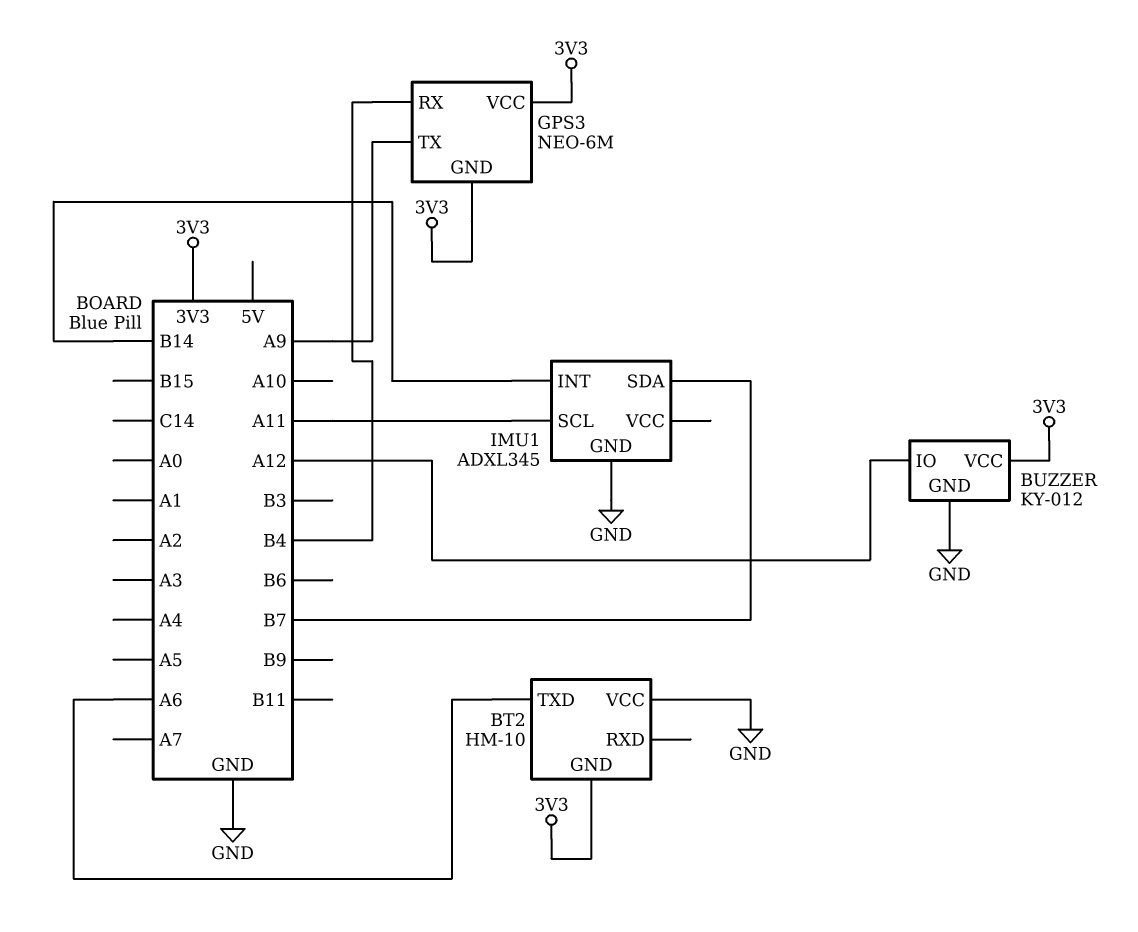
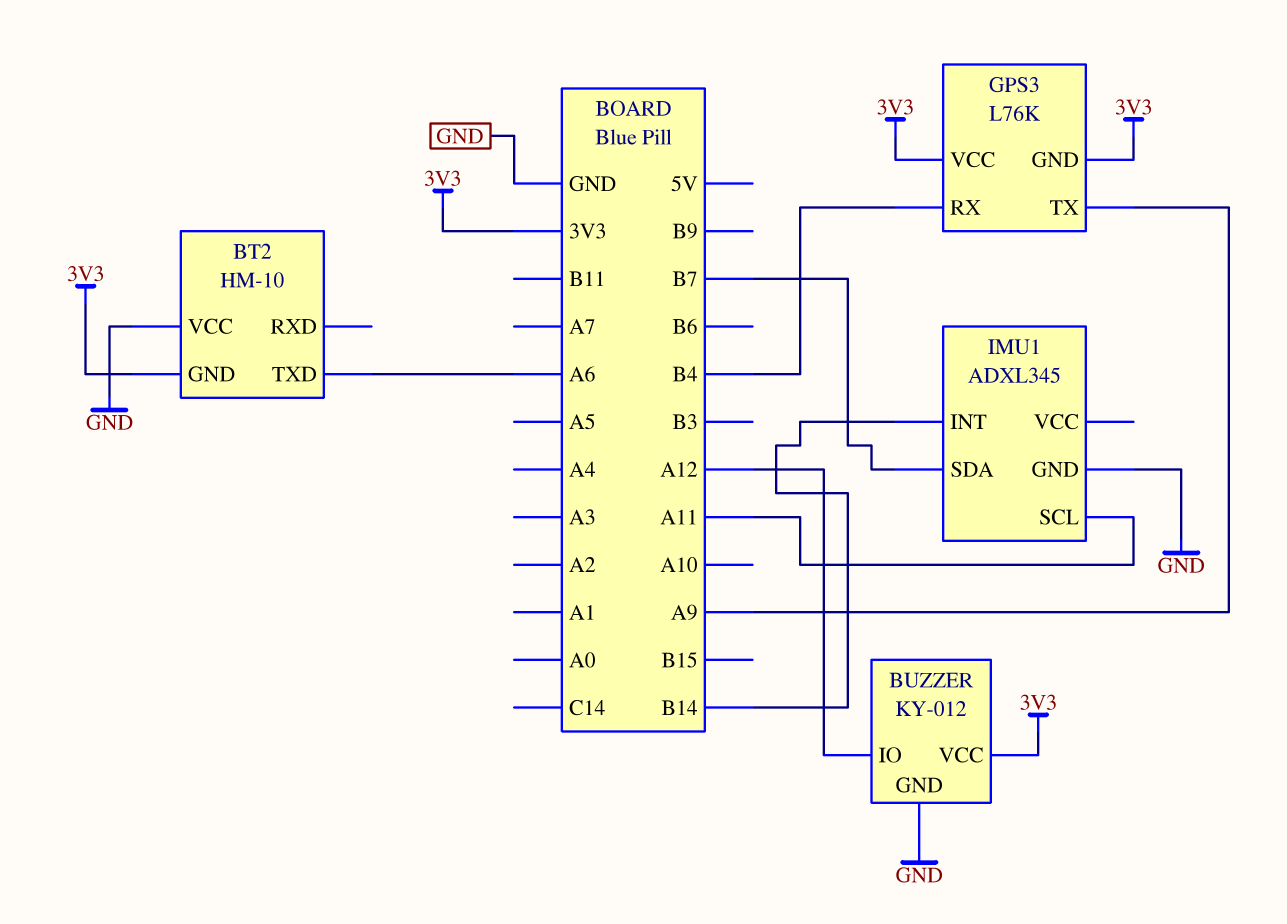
GPS3: NEO-6M -> L76K

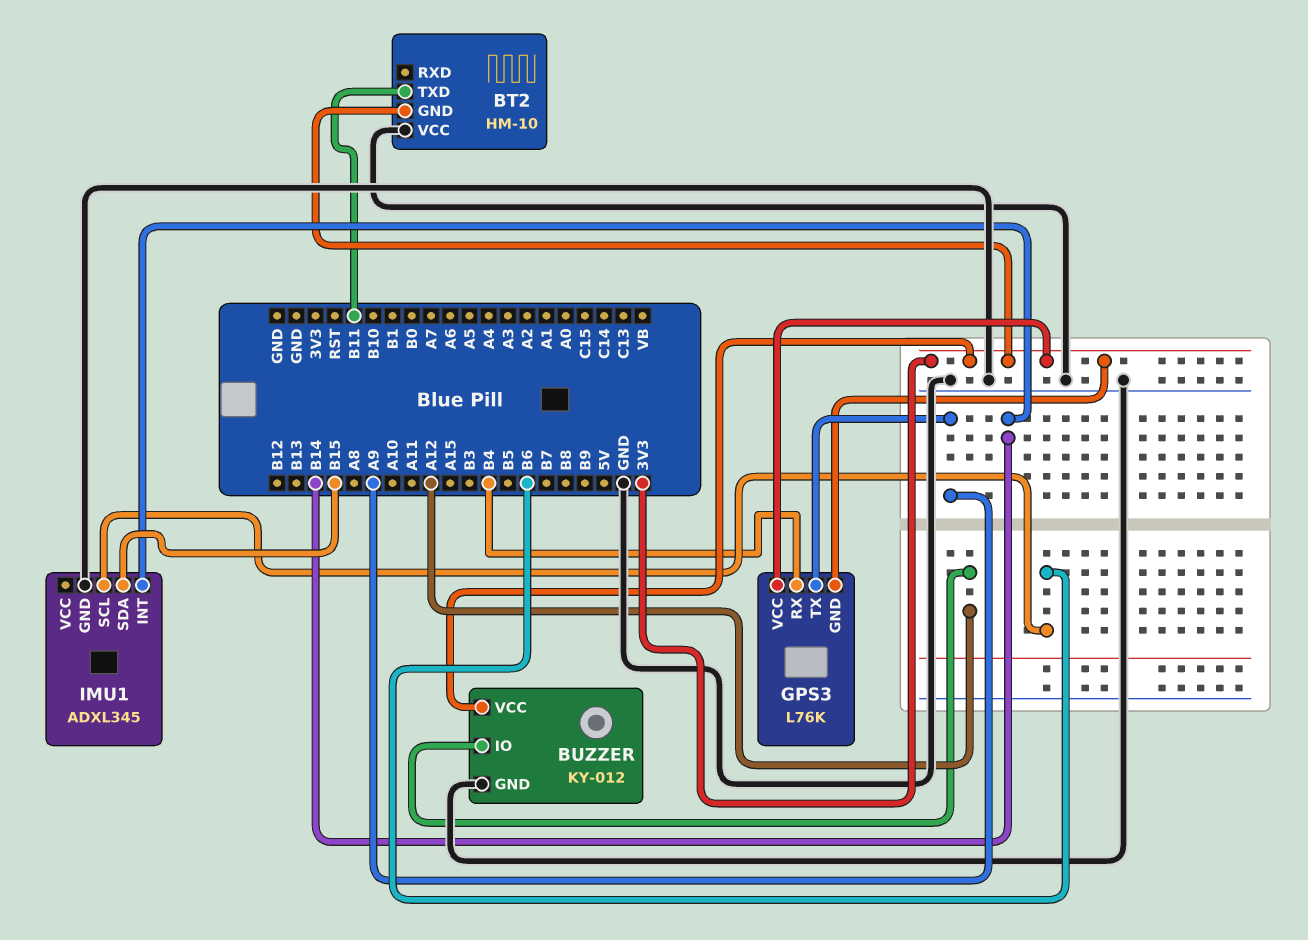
BT2 pin TXD: A6 -> B11
IMU1 pin SCL: A11 -> B6
IMU1 pin SDA: B7 -> B15

